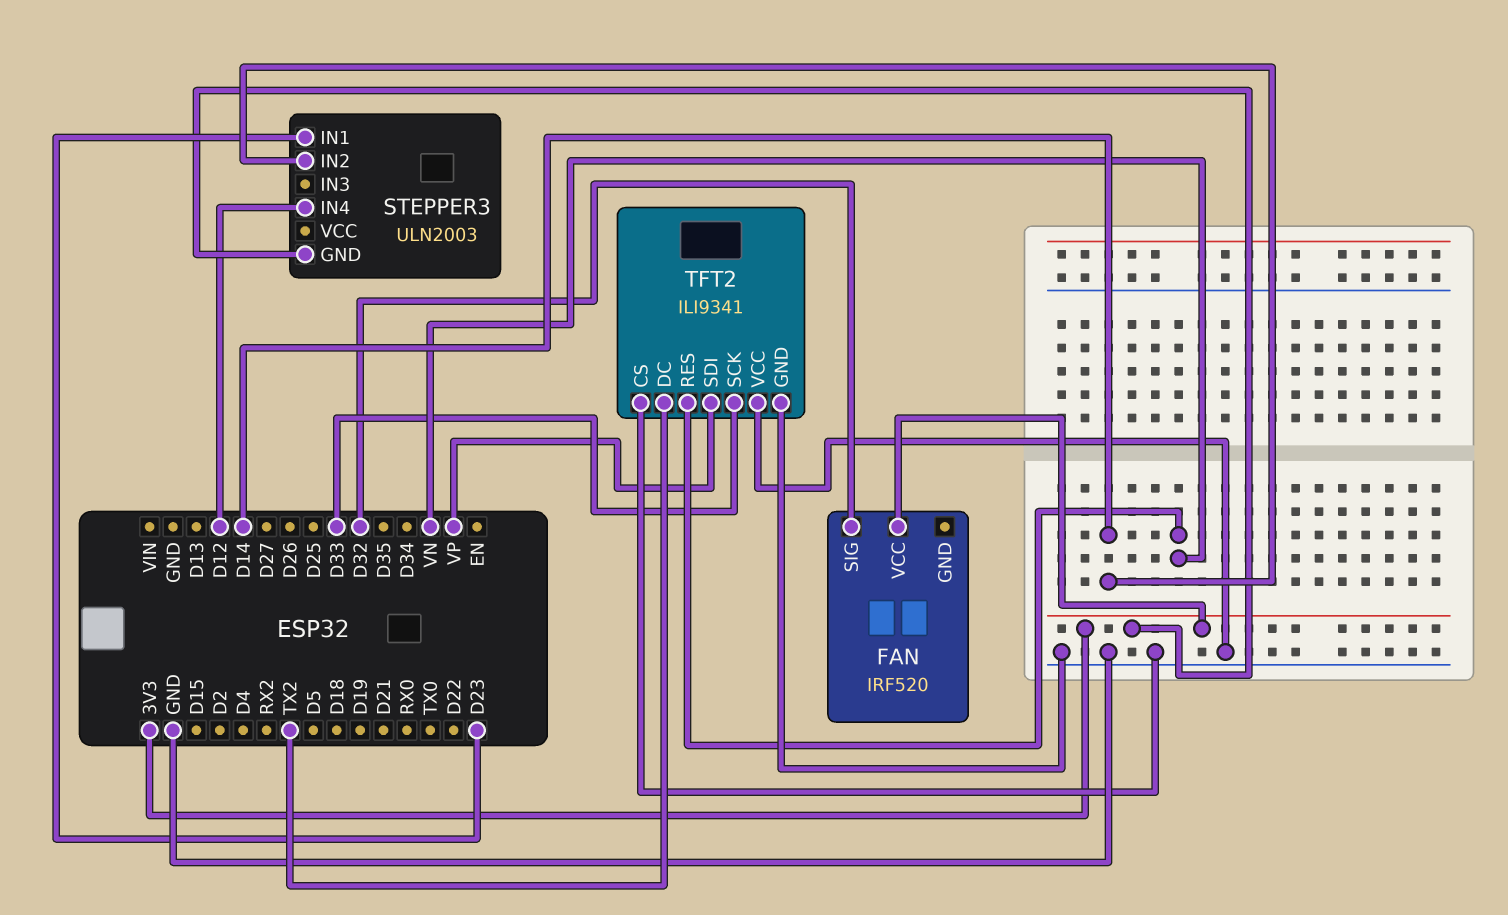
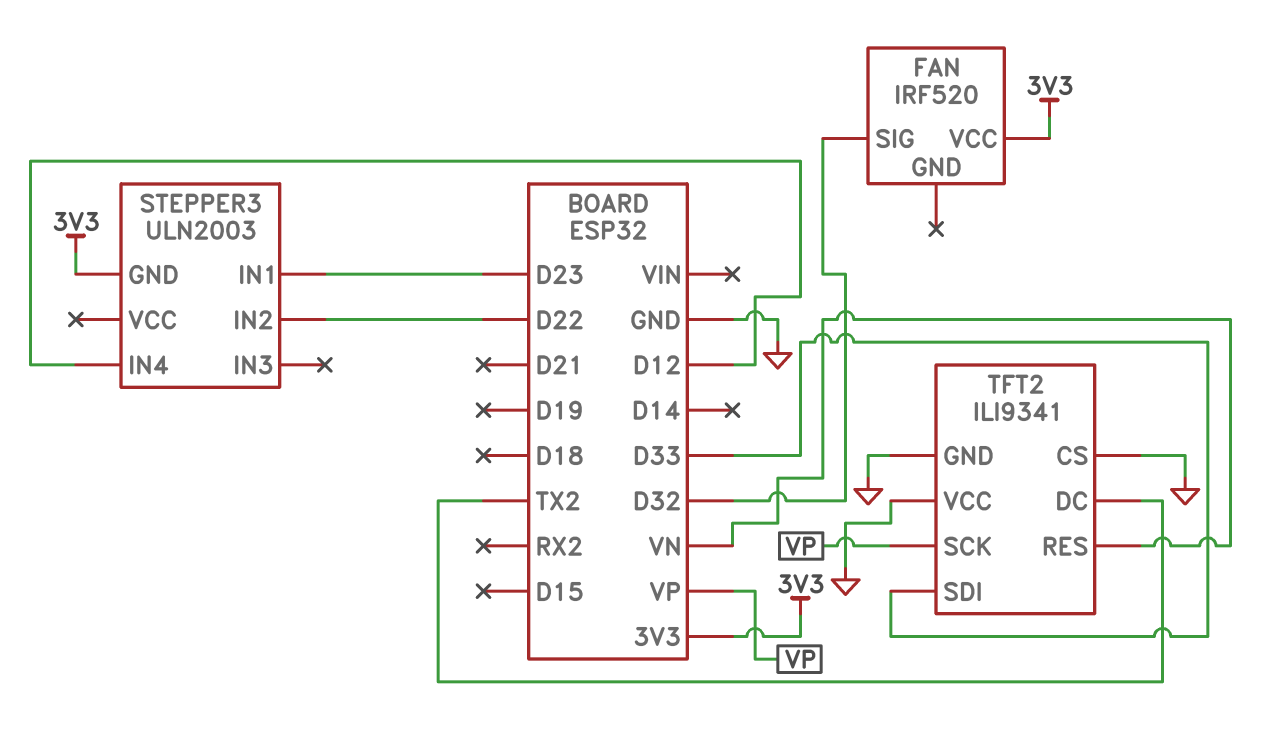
STEPPER3 pin IN2: D14 -> D22
TFT2 pin SCK: D33 -> VP
TFT2 pin SDI: VP -> D33

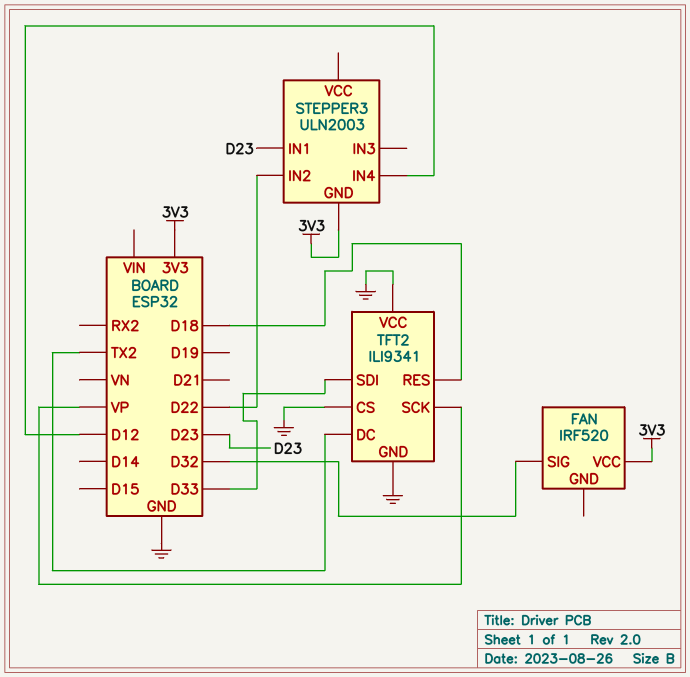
TFT2 pin RES: VN -> D18

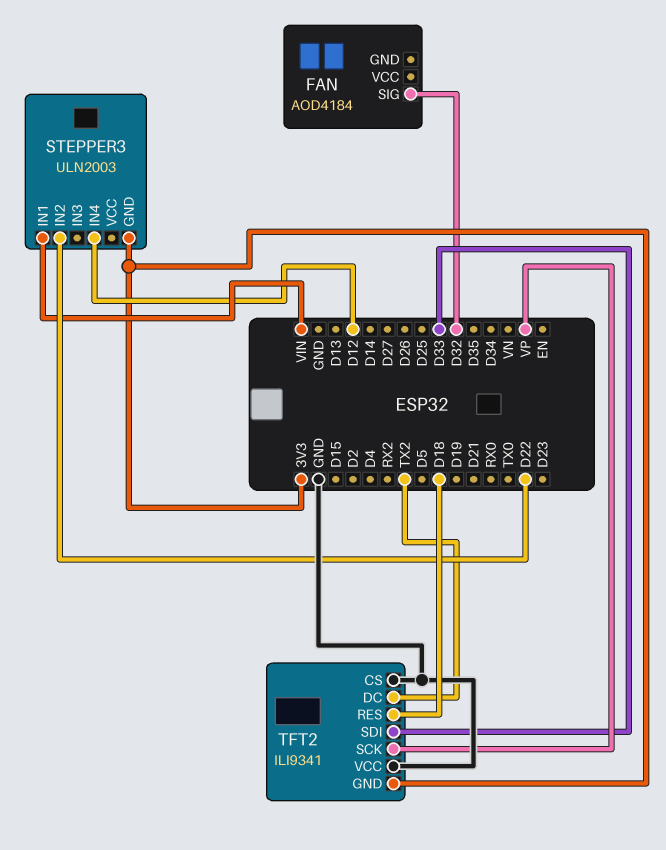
FAN: IRF520 -> AOD4184
FAN pin VCC: 3V3 -> none
STEPPER3 pin IN1: D23 -> VIN
TFT2 pin GND: GND -> 3V3

